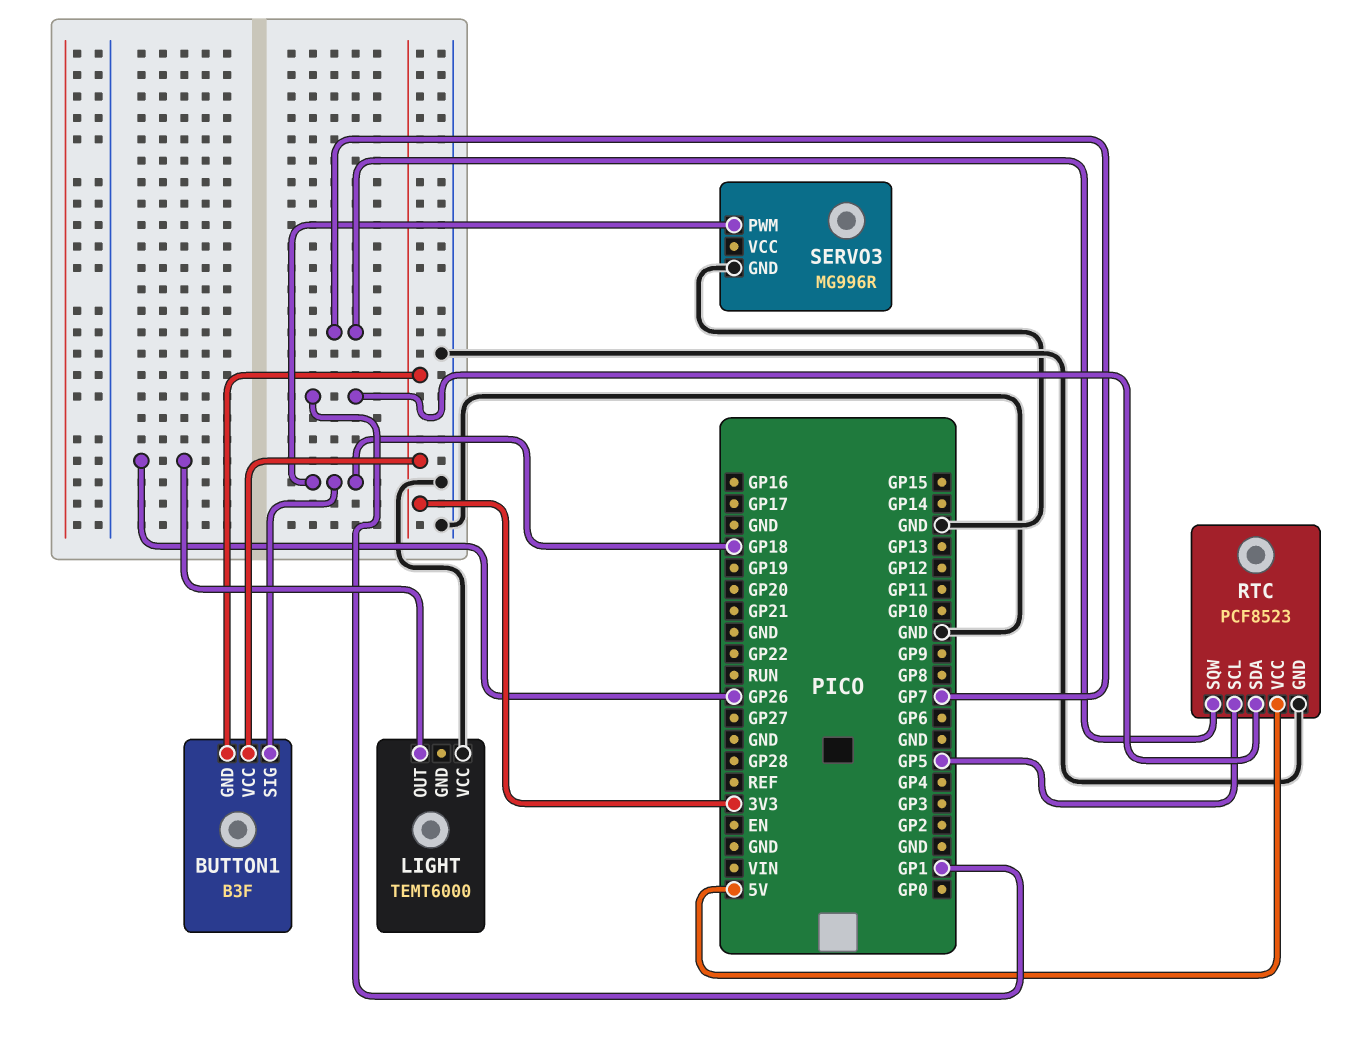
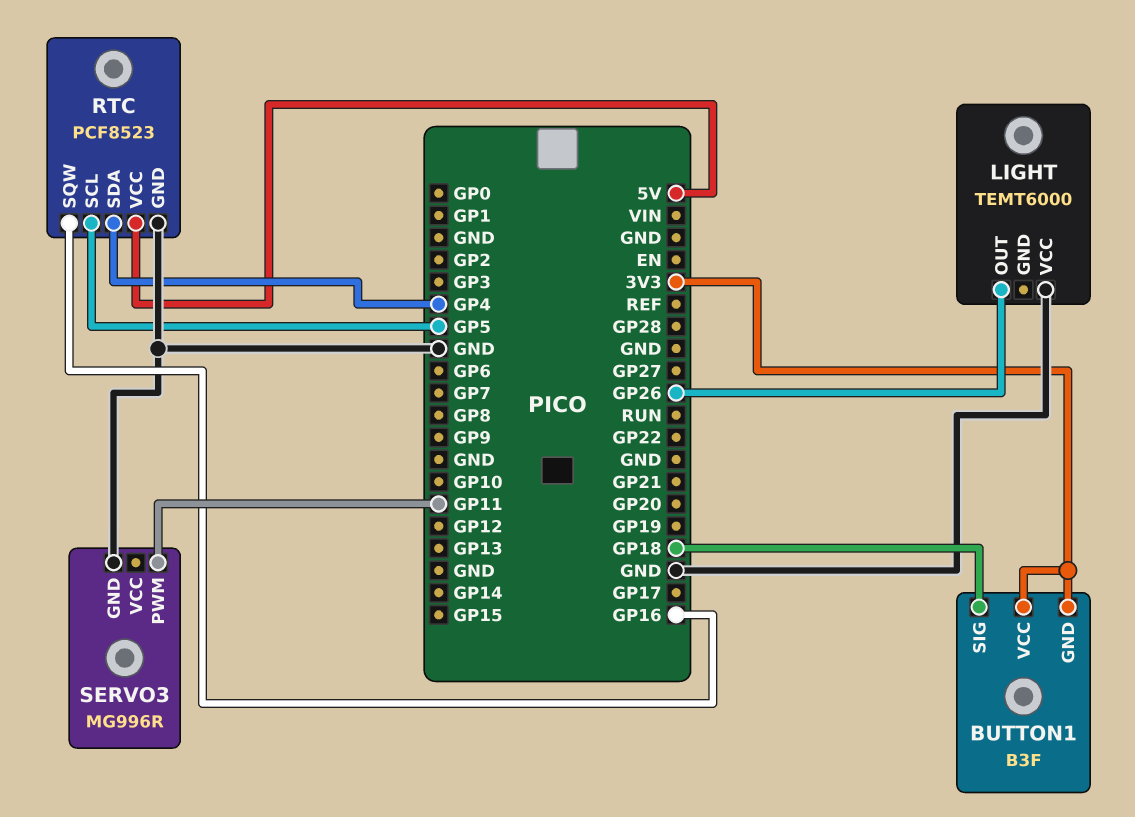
RTC pin SDA: GP1 -> GP4
RTC pin SQW: GP7 -> GP16
SERVO3 pin PWM: GP18 -> GP11

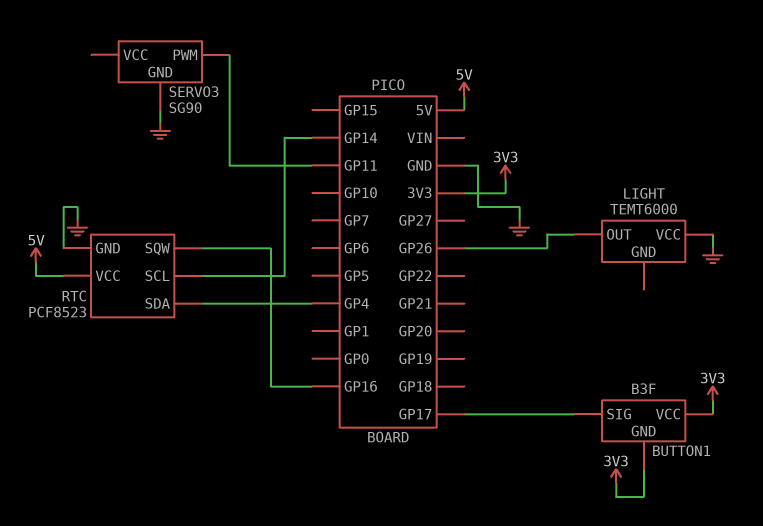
BUTTON1 pin SIG: GP18 -> GP17
RTC pin SCL: GP5 -> GP14
SERVO3: MG996R -> SG90

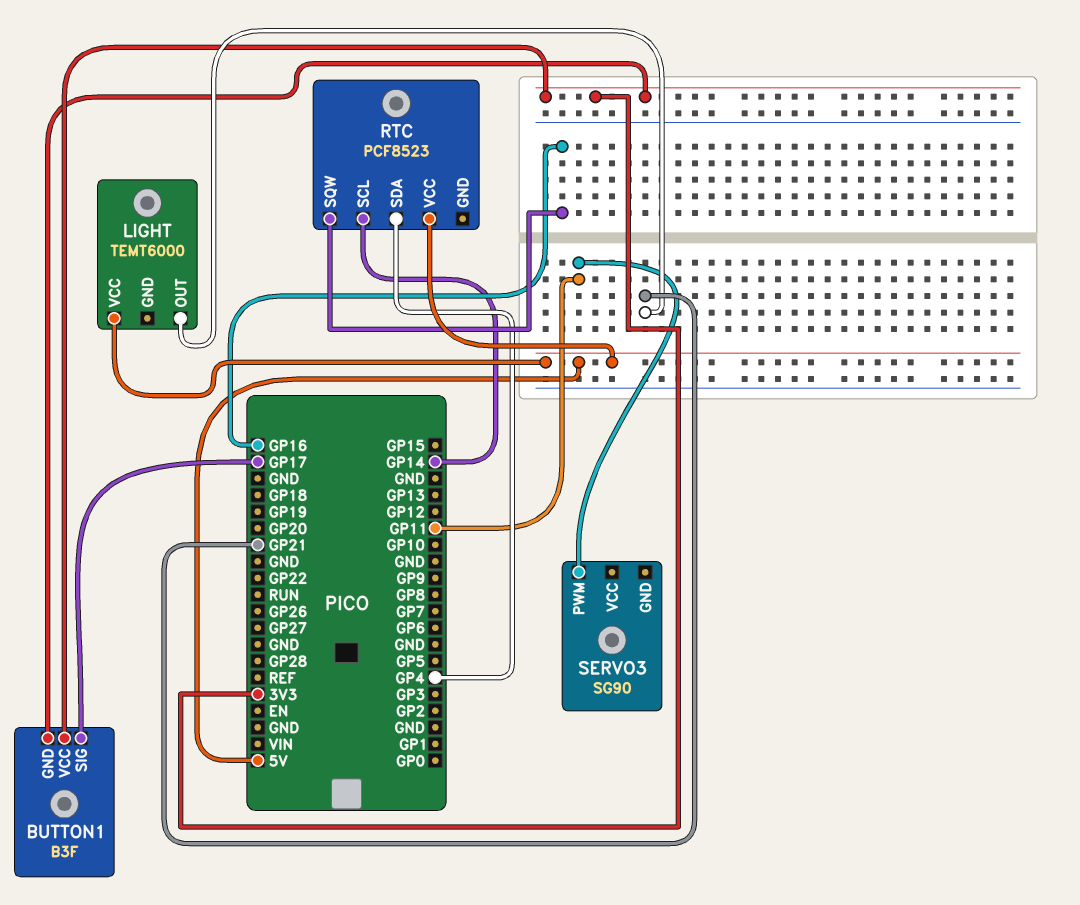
LIGHT pin OUT: GP26 -> GP21
LIGHT pin VCC: GND -> 5V
RTC pin GND: GND -> none
SERVO3 pin GND: GND -> none

